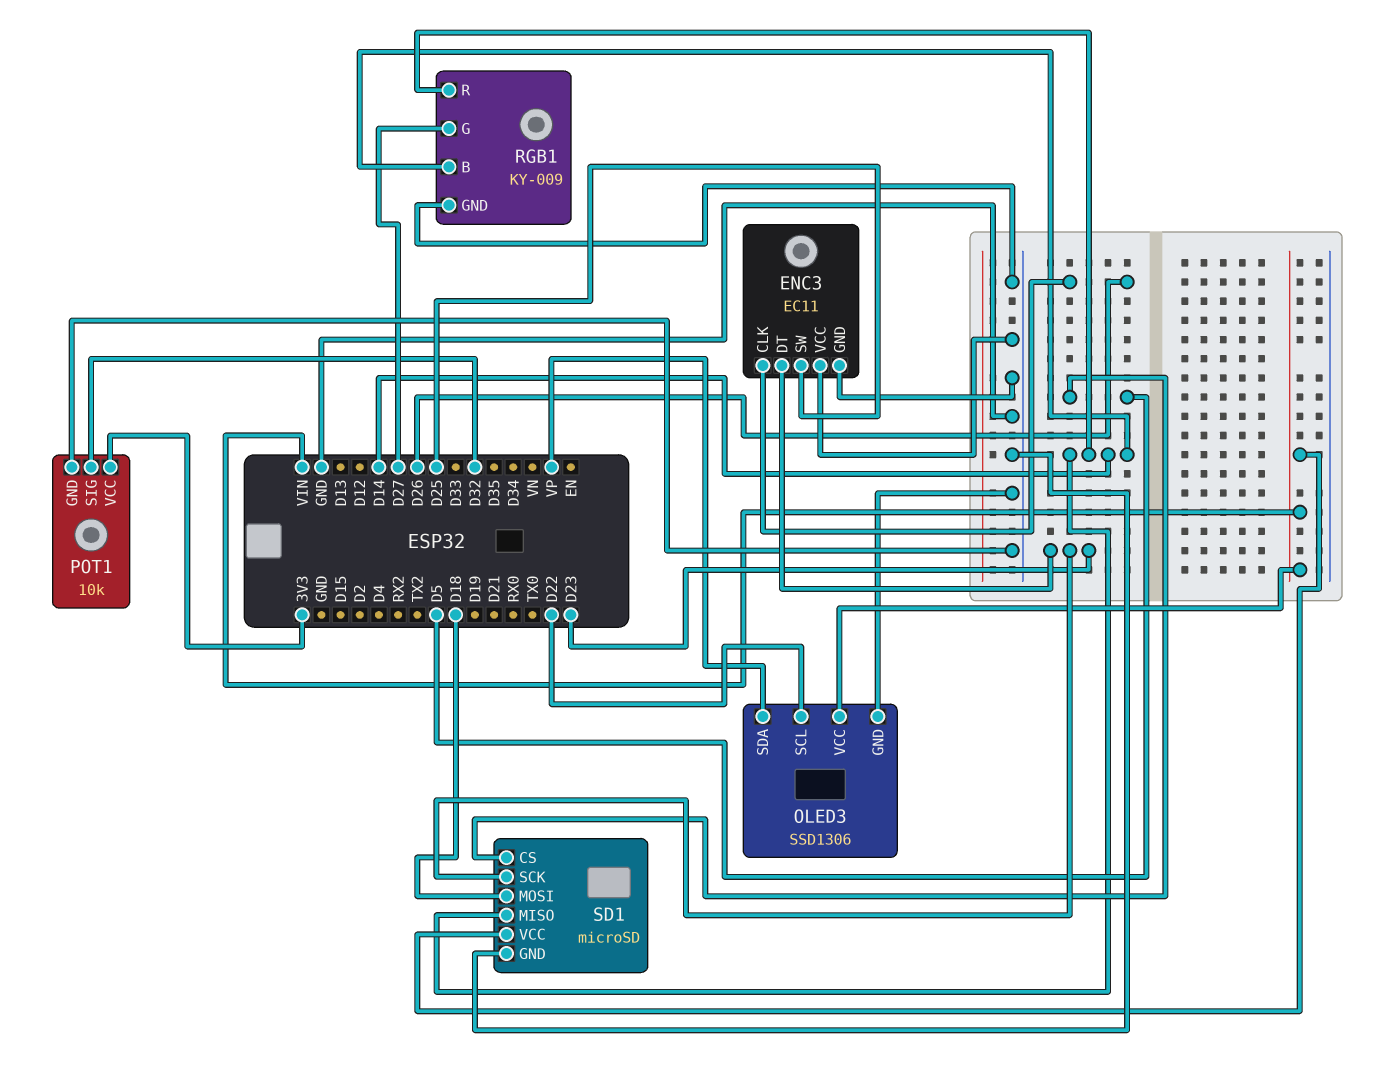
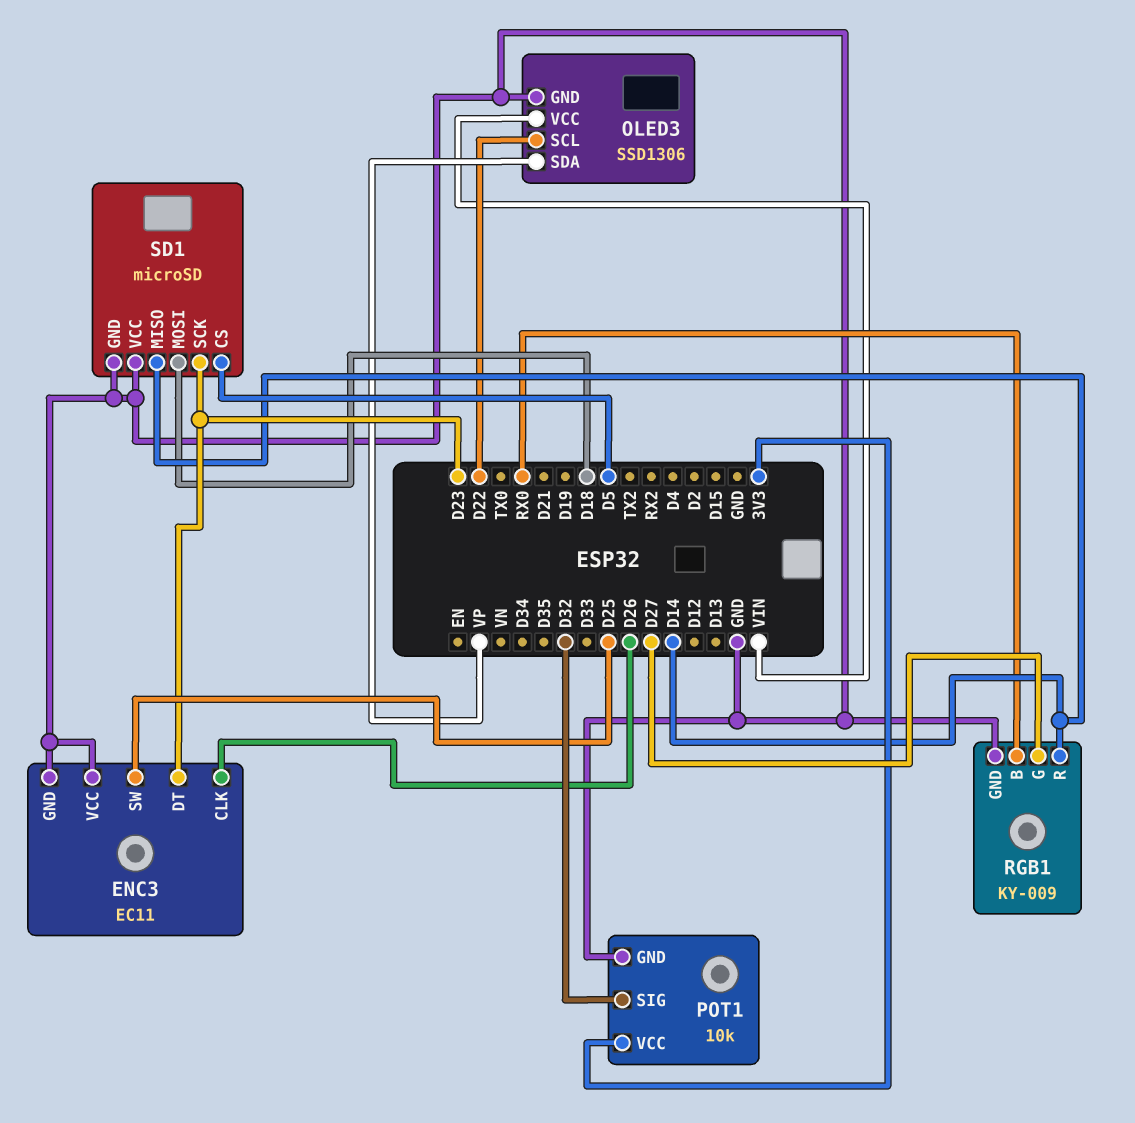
RGB1 pin B: D14 -> RX0
SD1 pin VCC: VIN -> GND

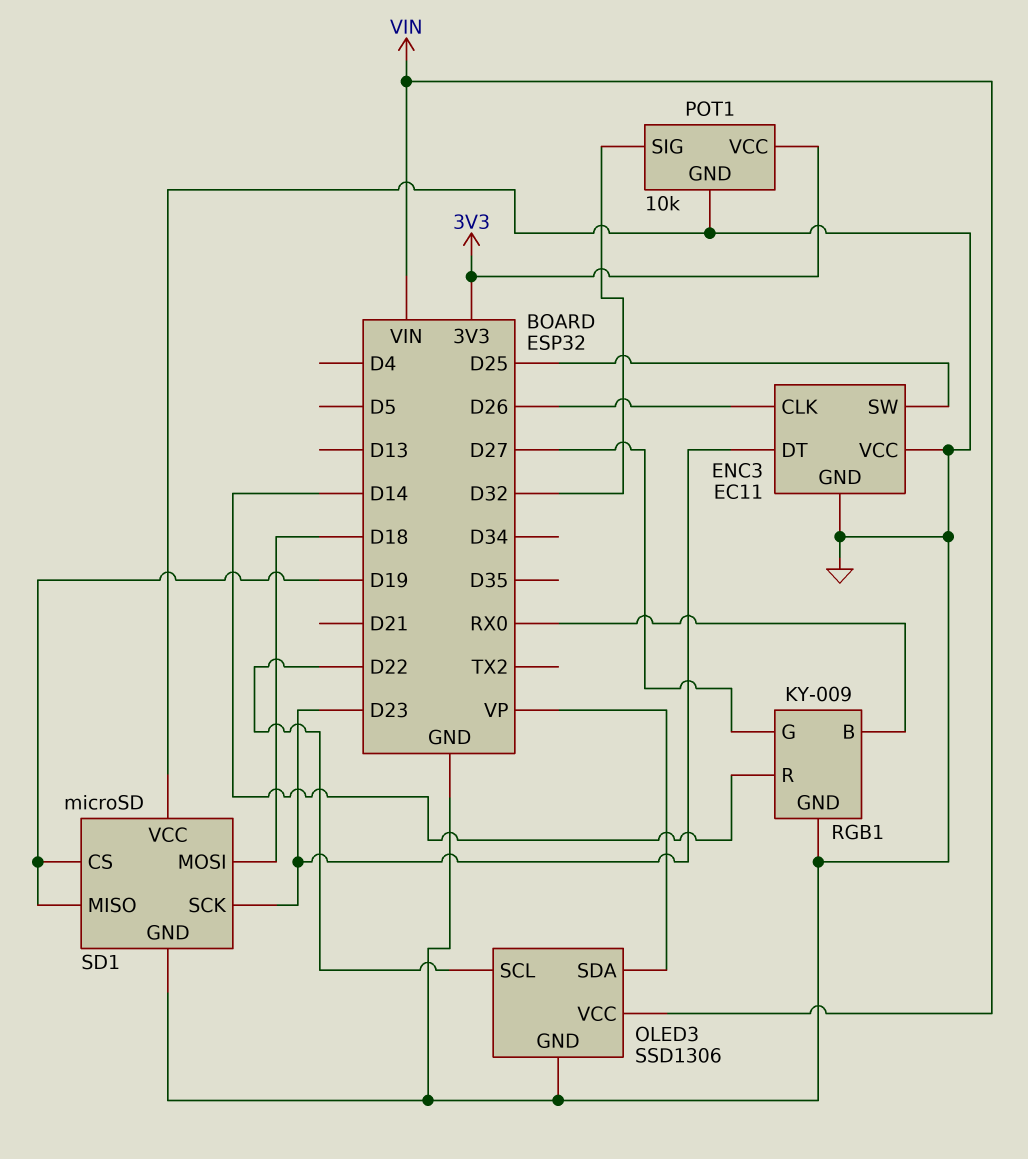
SD1 pin CS: D5 -> D19
SD1 pin MISO: D14 -> D19

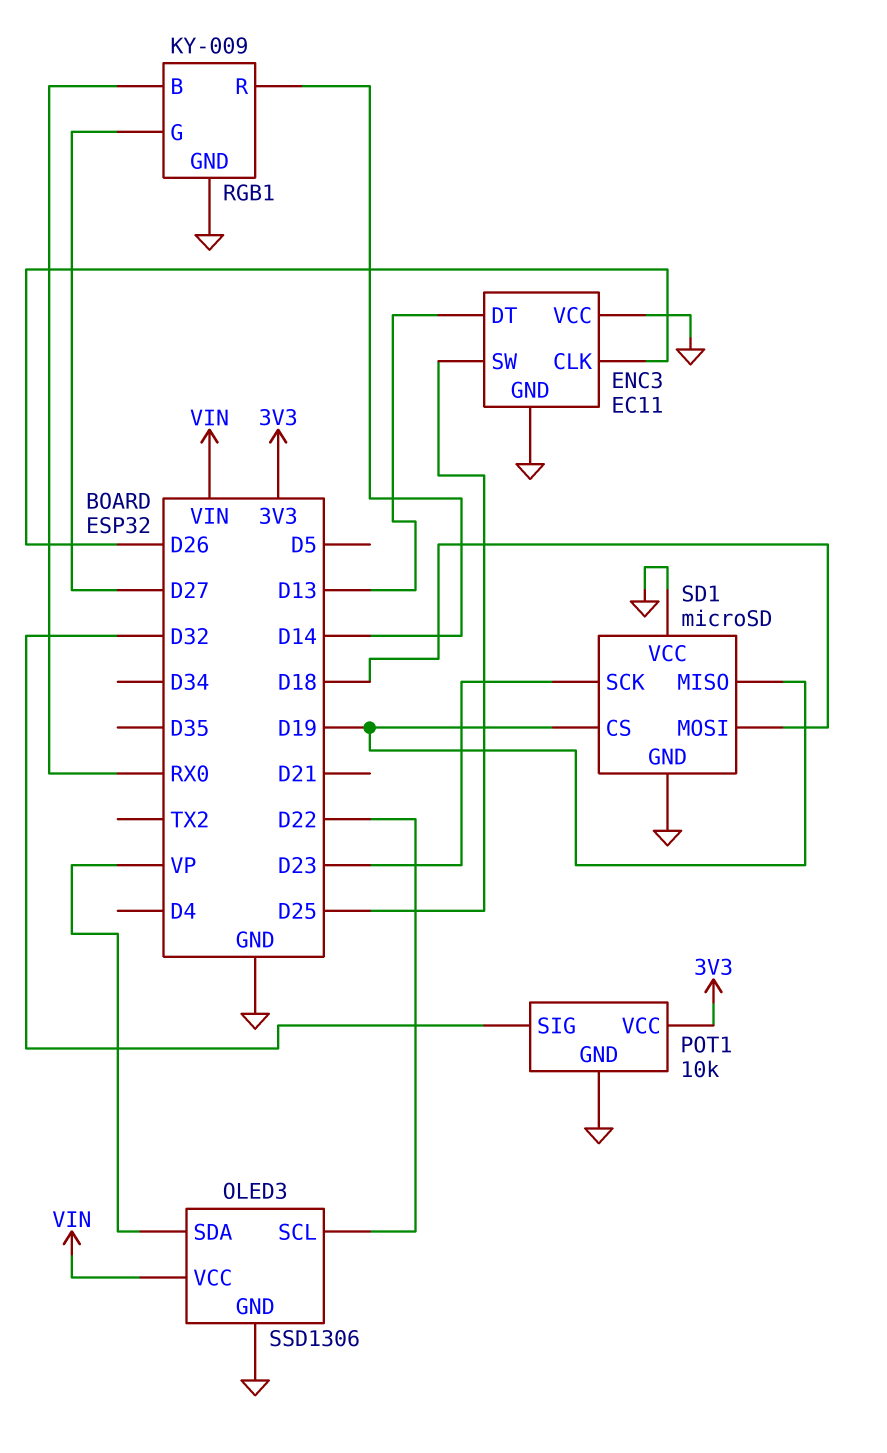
ENC3 pin DT: D23 -> D13

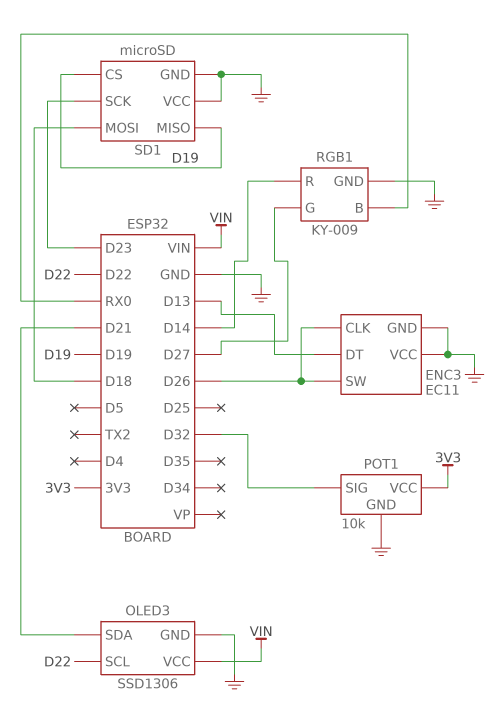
ENC3 pin SW: D25 -> D26
OLED3 pin SDA: VP -> D21

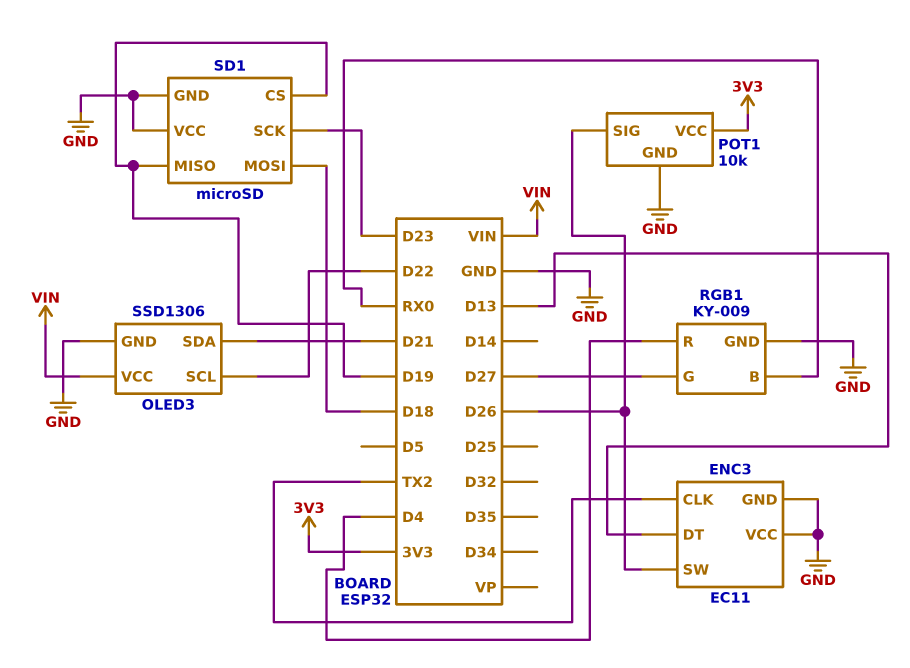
ENC3 pin CLK: D26 -> TX2
POT1 pin SIG: D32 -> D26
RGB1 pin R: D14 -> D4

